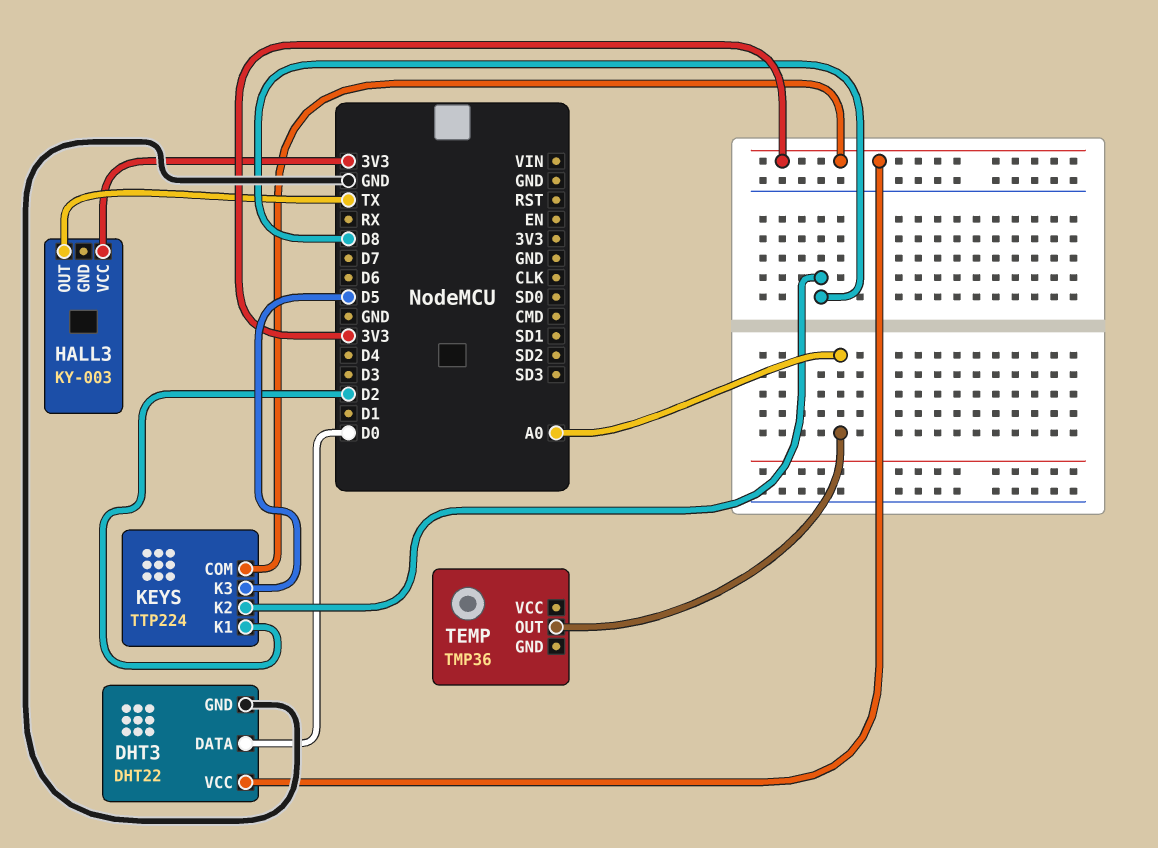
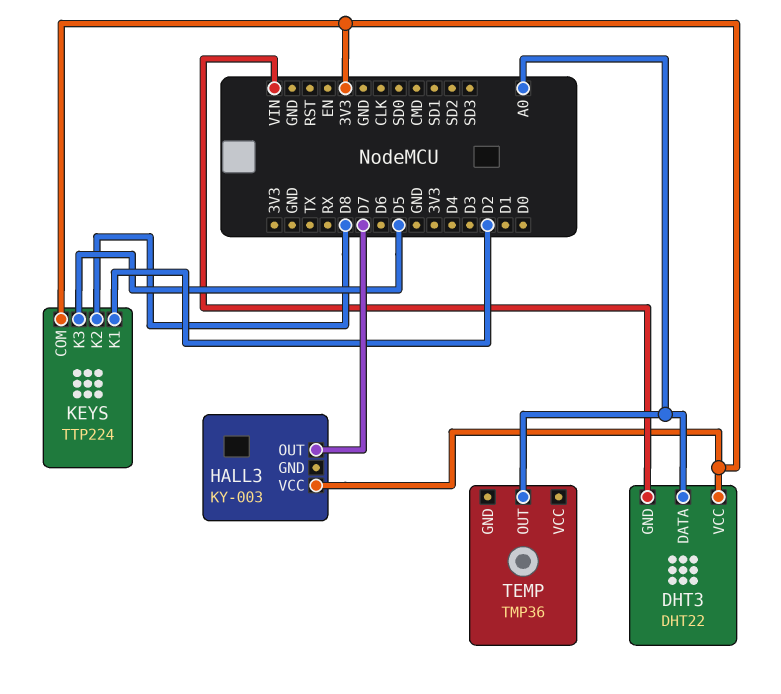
DHT3 pin DATA: D0 -> A0
DHT3 pin GND: GND -> VIN
HALL3 pin OUT: TX -> D7

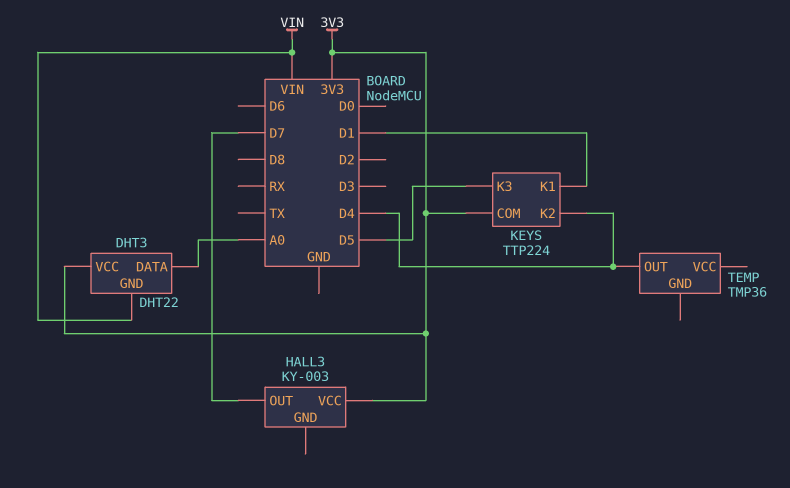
KEYS pin K1: D2 -> D1
KEYS pin K2: D8 -> D4
TEMP pin OUT: A0 -> D4

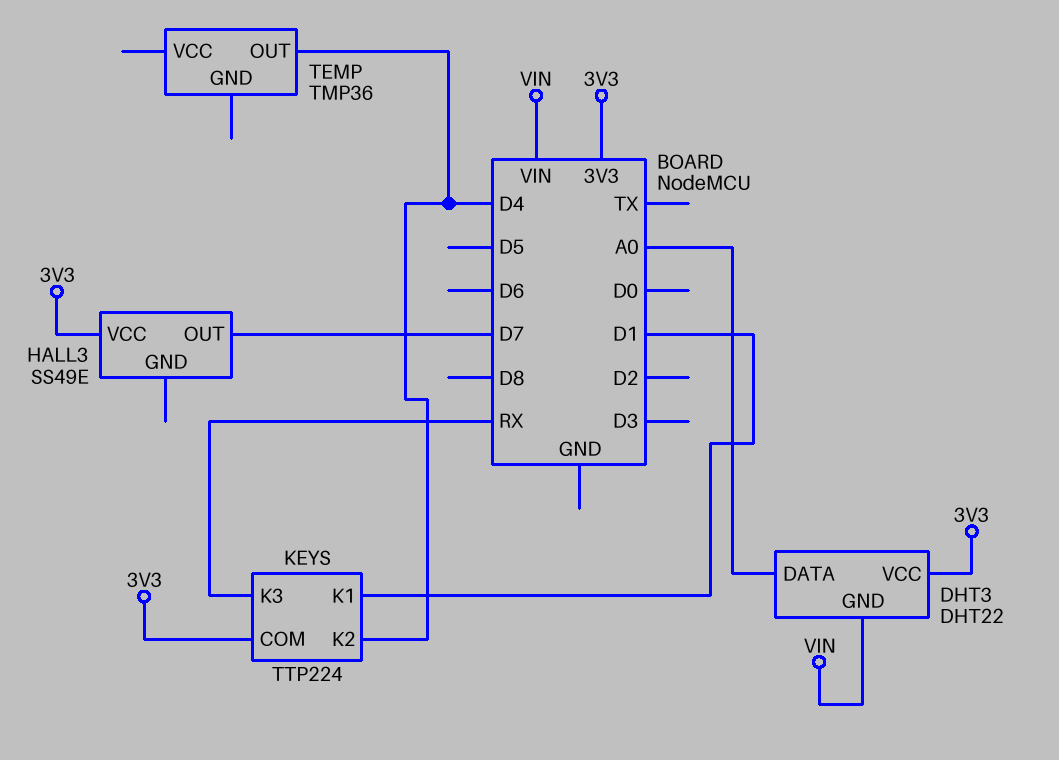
HALL3: KY-003 -> SS49E
KEYS pin K3: D5 -> RX

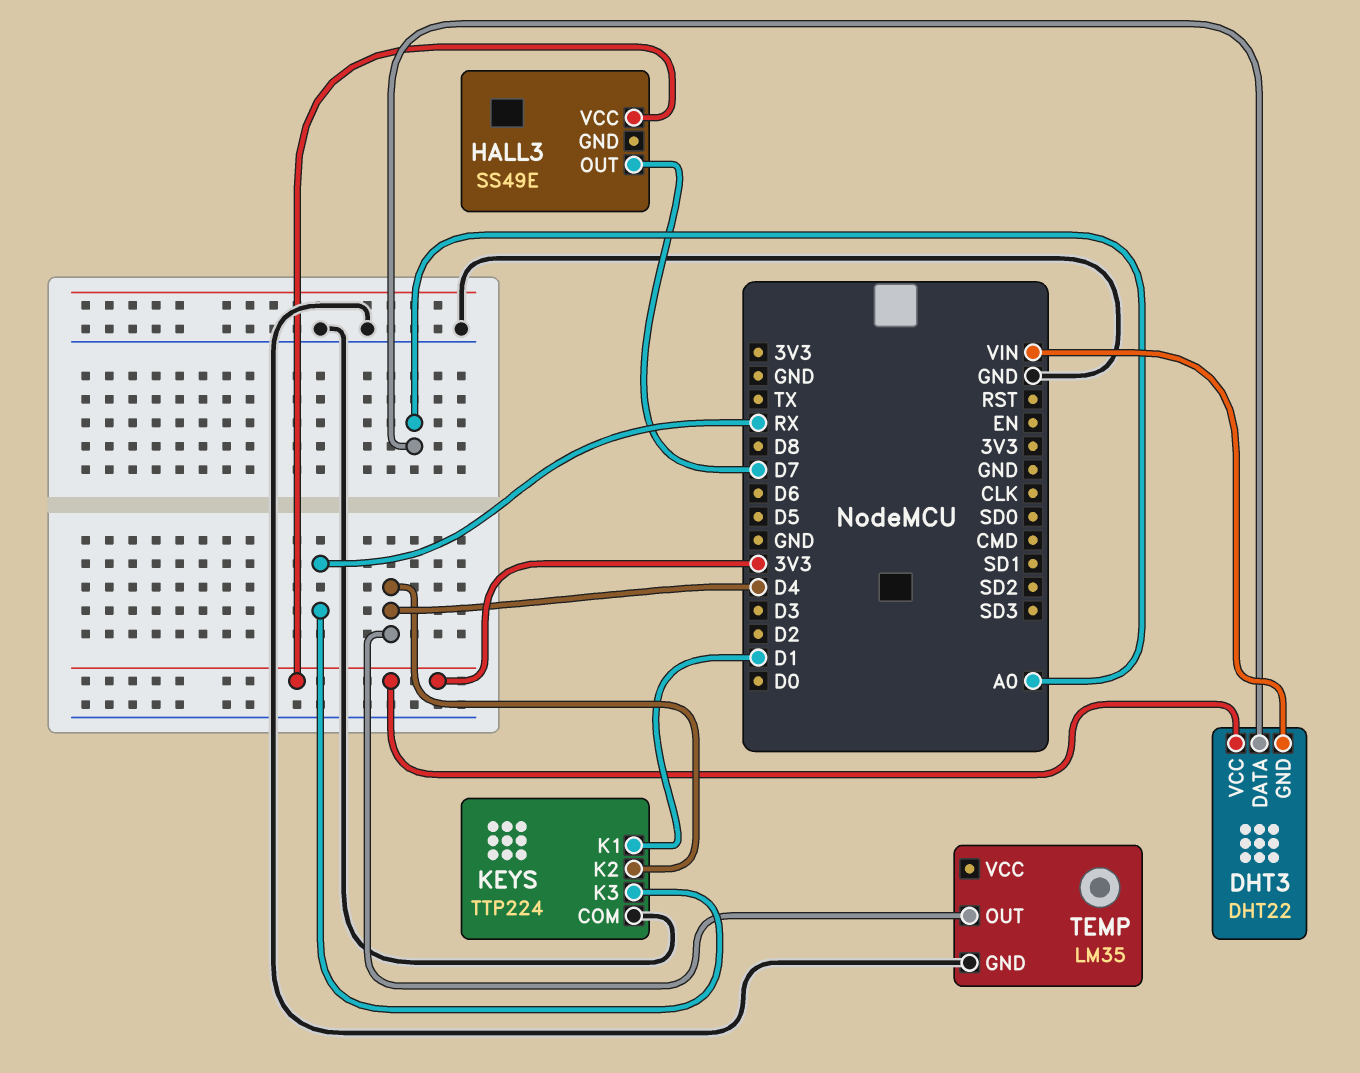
KEYS pin COM: 3V3 -> GND
TEMP: TMP36 -> LM35
TEMP pin GND: none -> GND

